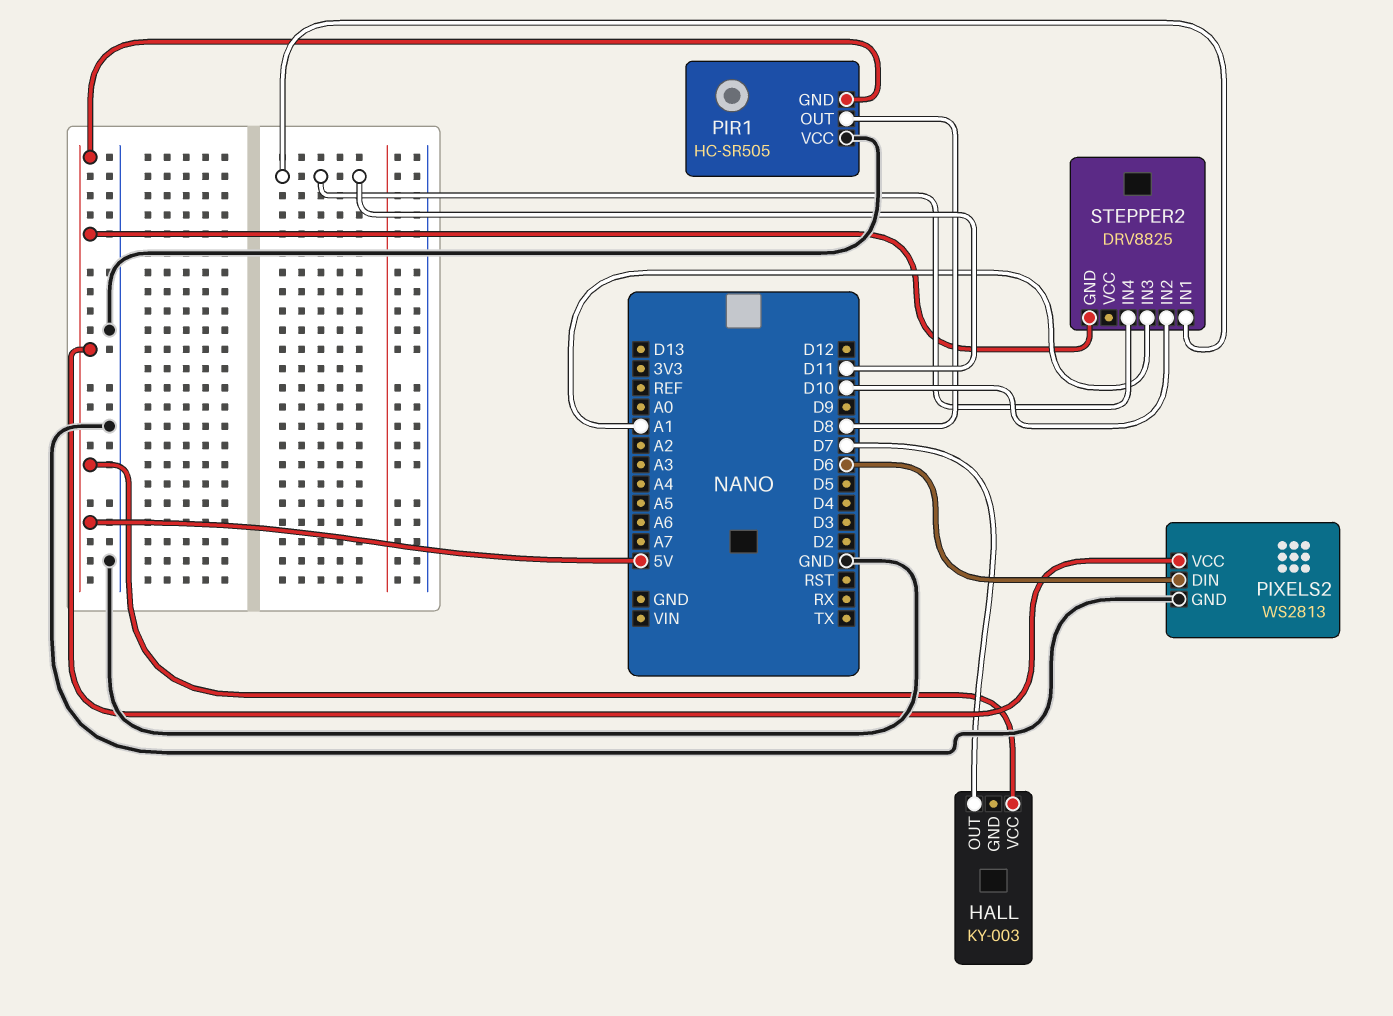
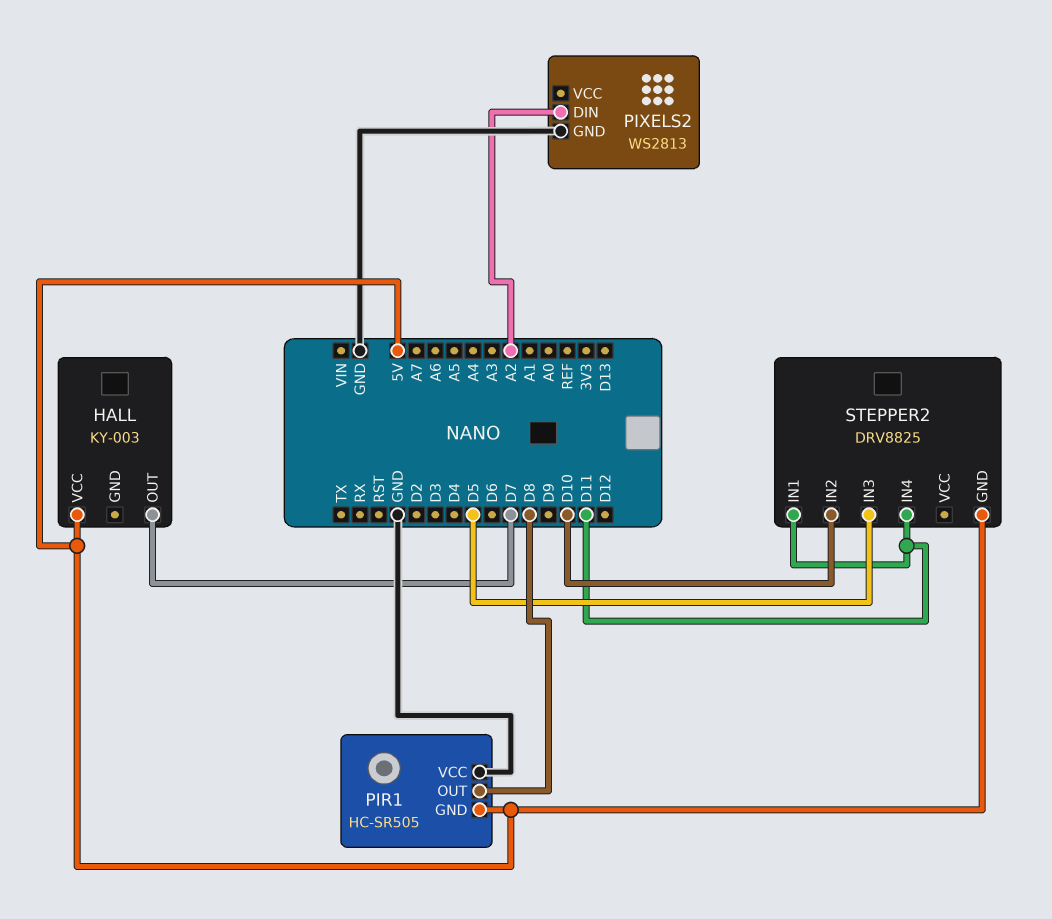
PIXELS2 pin DIN: D6 -> A2
PIXELS2 pin VCC: 5V -> none
STEPPER2 pin IN3: A1 -> D5

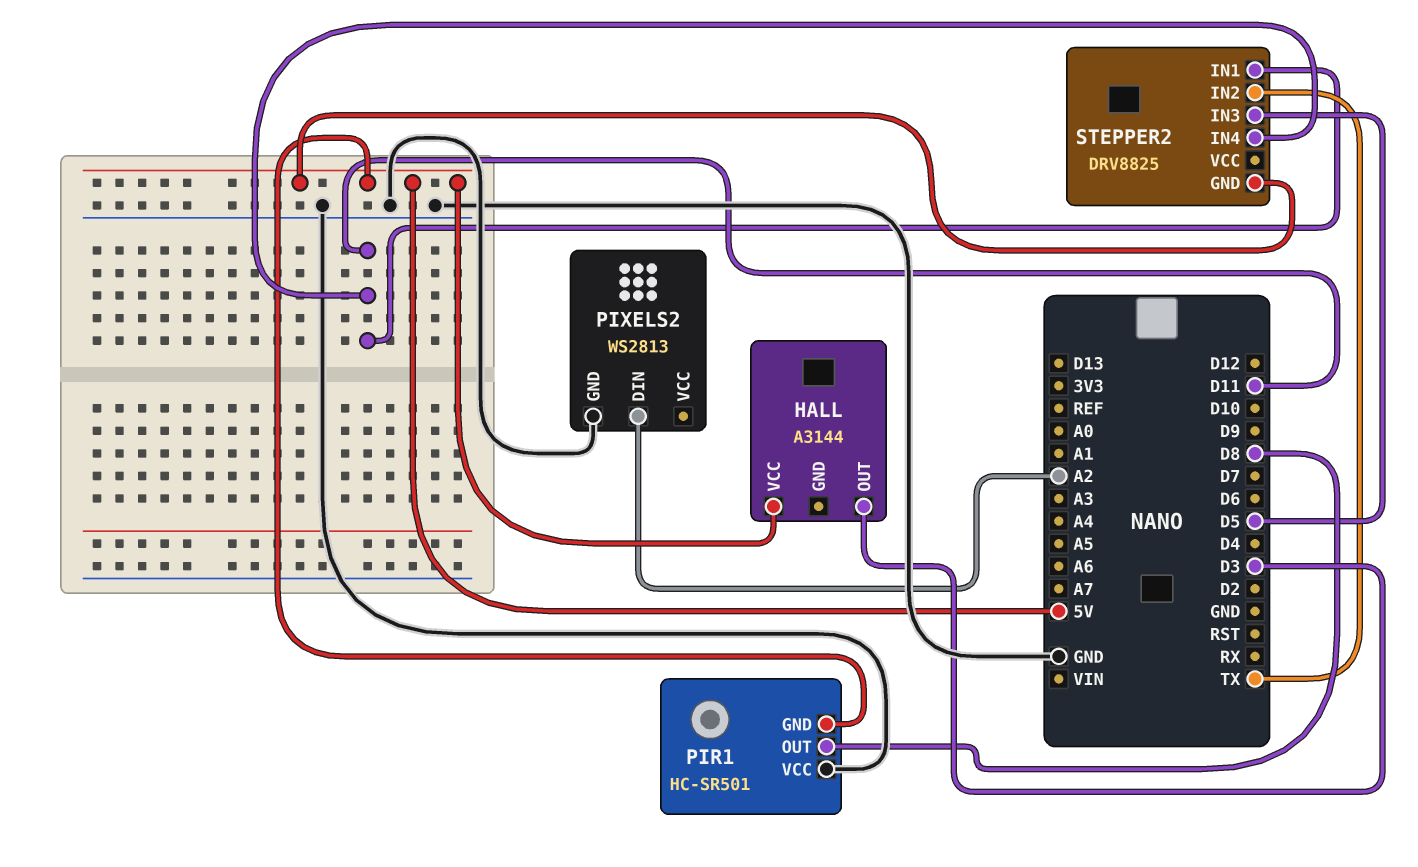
HALL: KY-003 -> A3144
HALL pin OUT: D7 -> D3
PIR1: HC-SR505 -> HC-SR501
STEPPER2 pin IN2: D10 -> TX

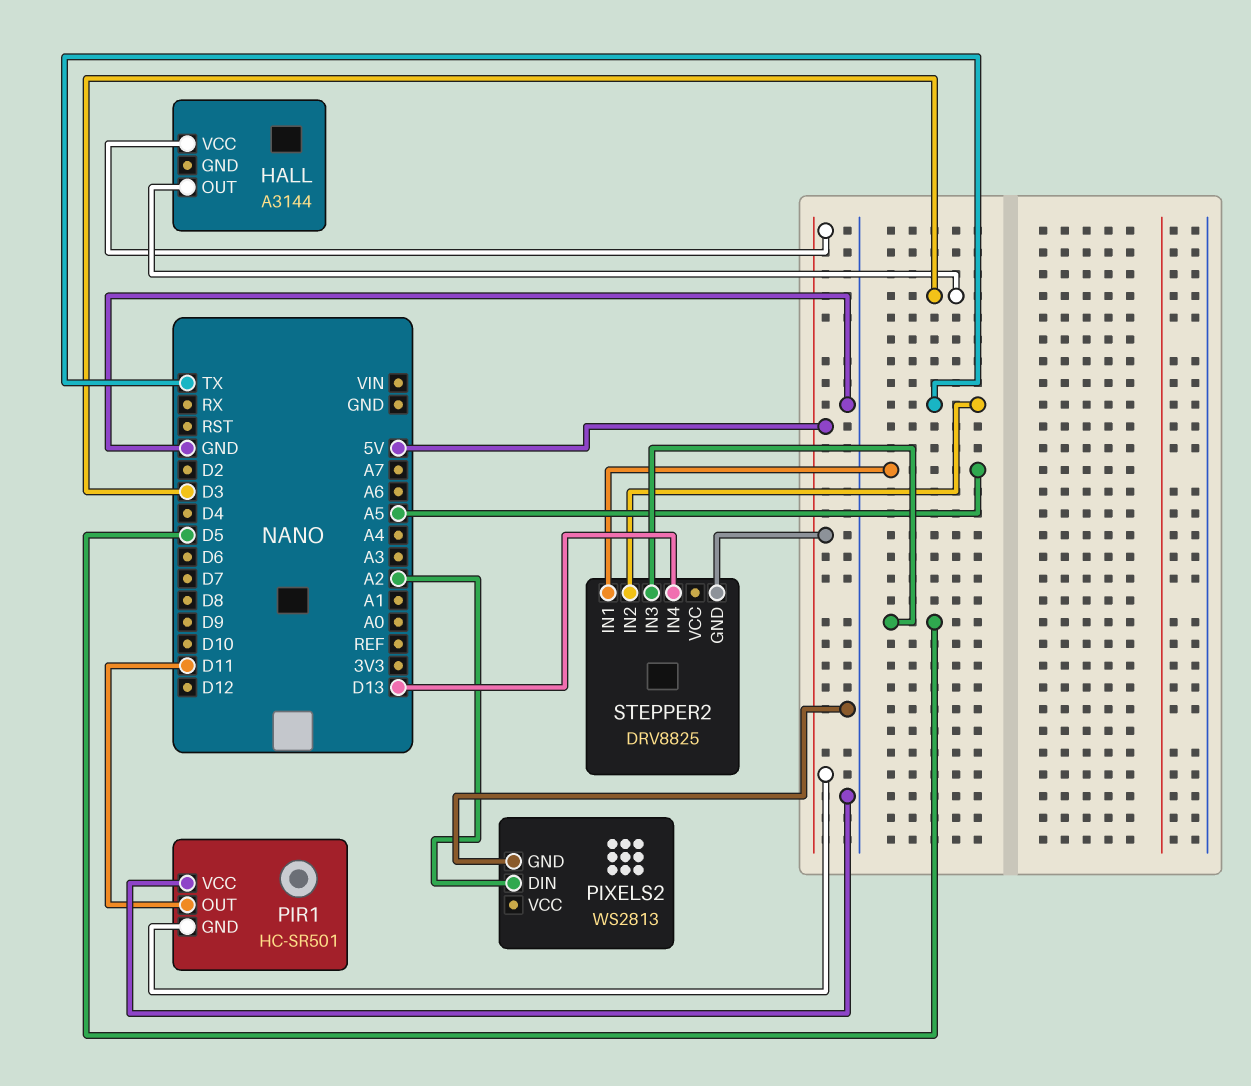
PIR1 pin OUT: D8 -> D11
STEPPER2 pin IN1: D11 -> A5
STEPPER2 pin IN4: D11 -> D13

